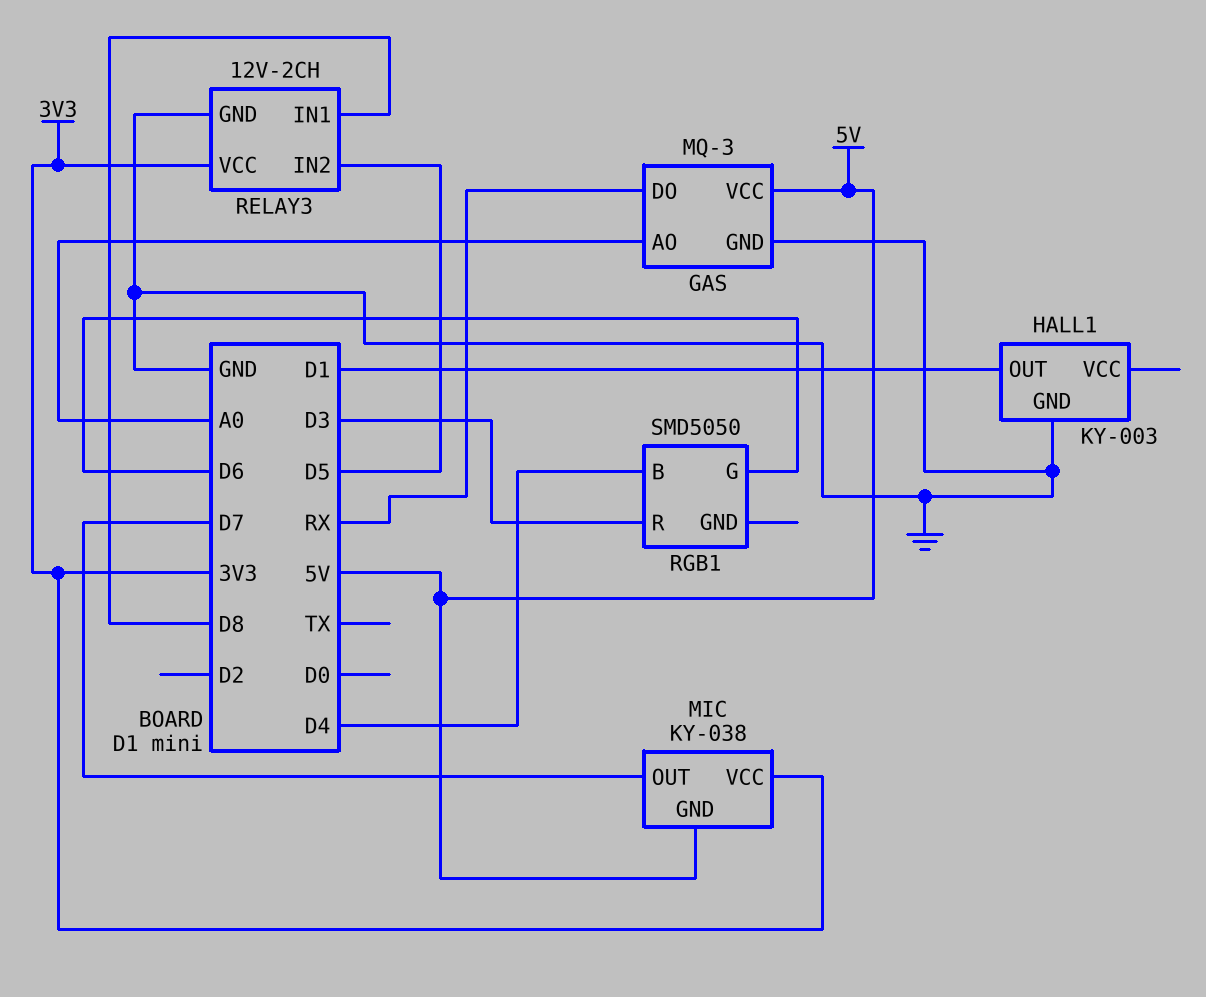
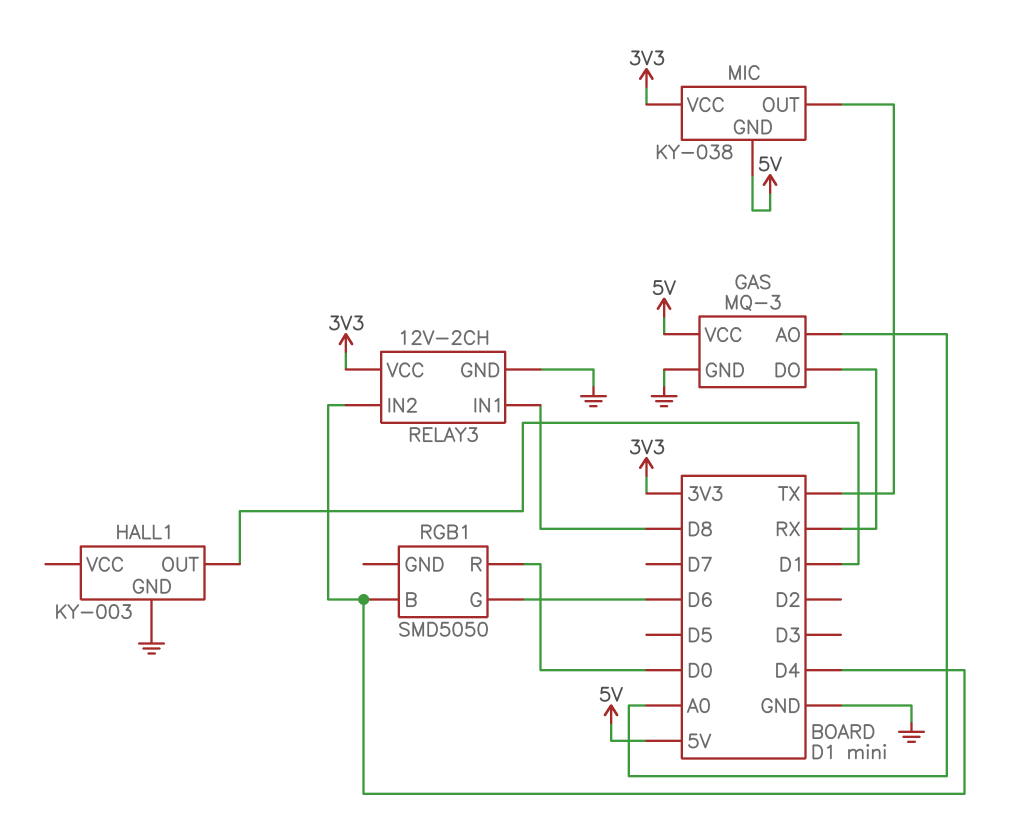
MIC pin OUT: D7 -> TX
RELAY3 pin IN2: D5 -> D4
RGB1 pin R: D3 -> D0

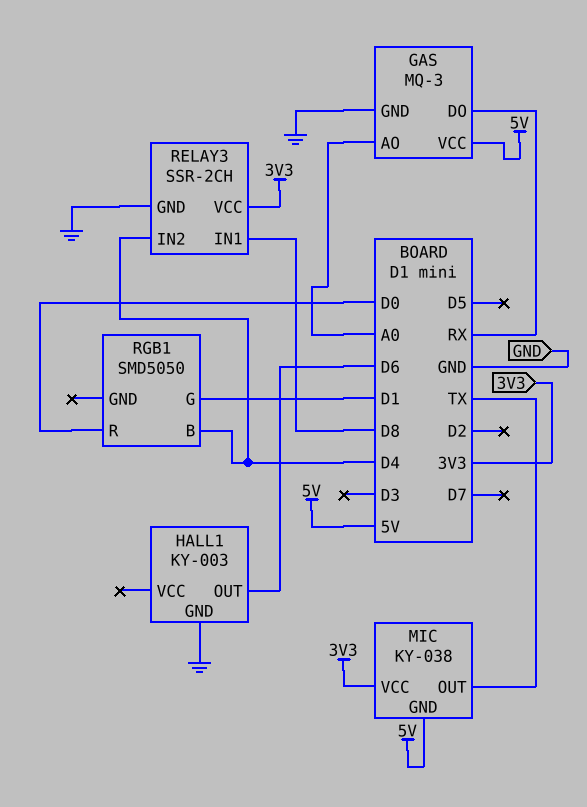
HALL1 pin OUT: D1 -> D6
RELAY3: 12V-2CH -> SSR-2CH
RGB1 pin G: D6 -> D1

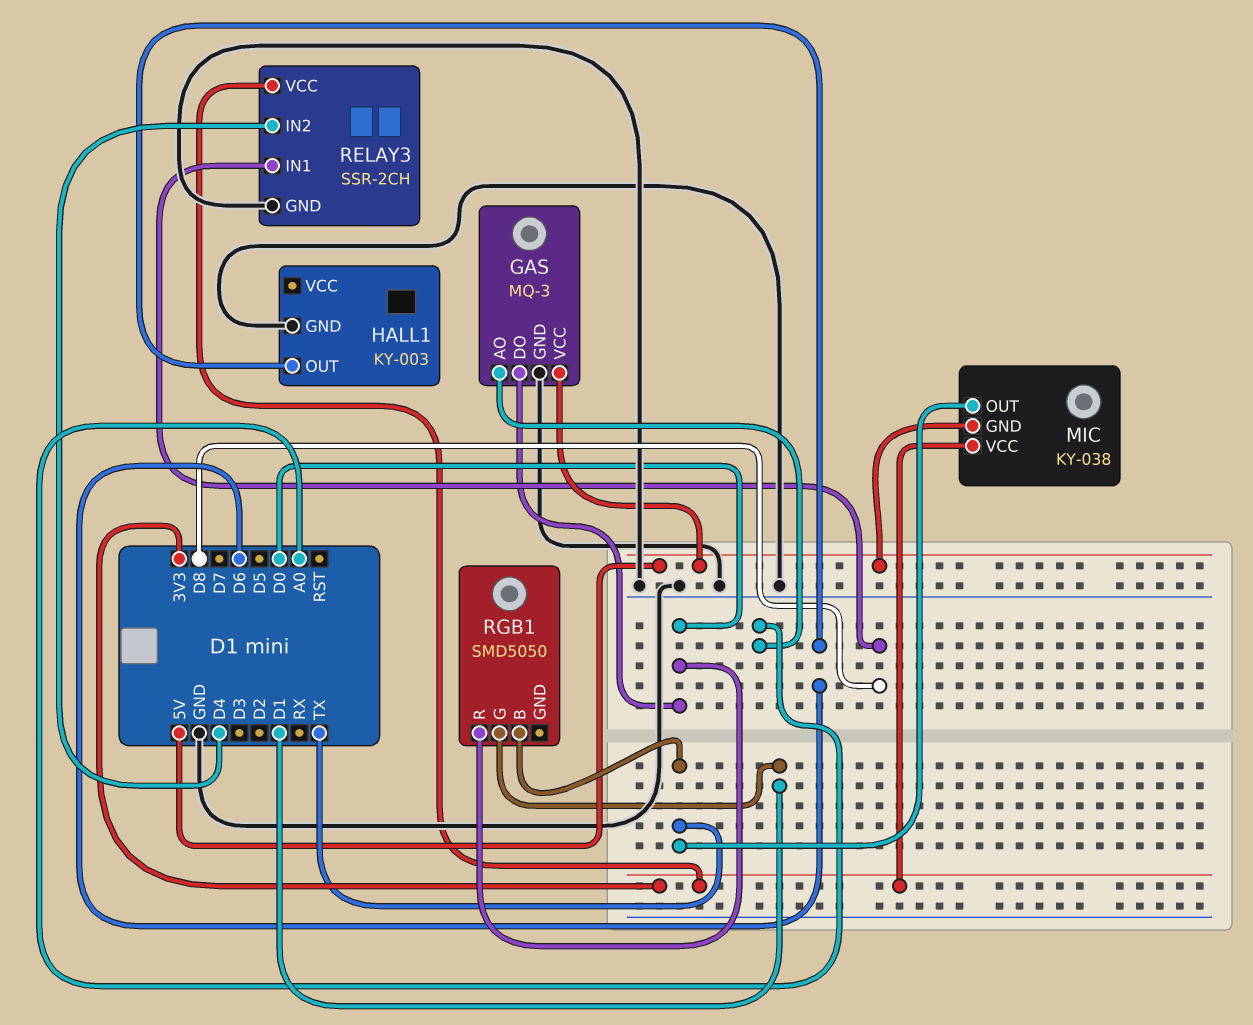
GAS pin DO: RX -> D0
RGB1 pin B: D4 -> TX

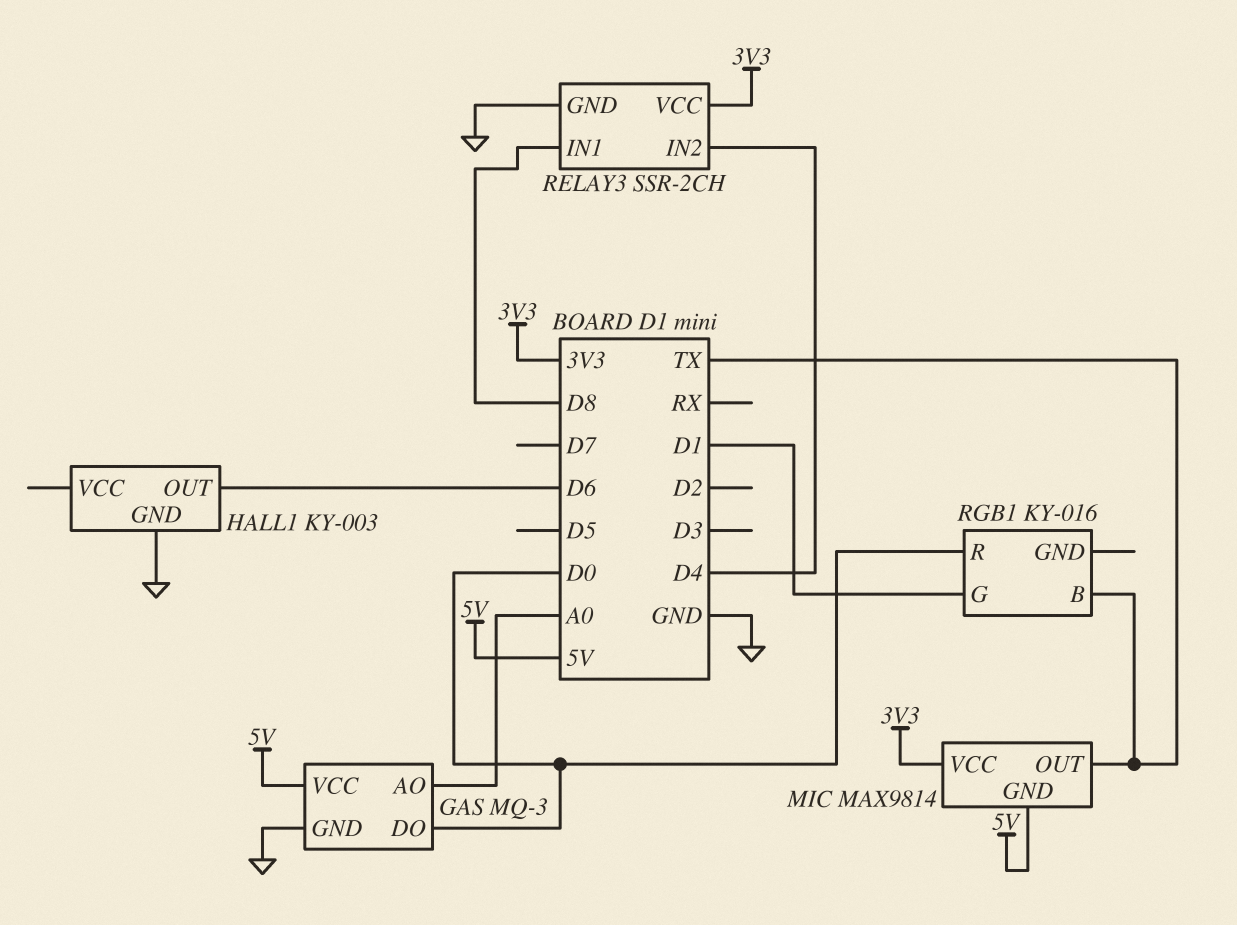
MIC: KY-038 -> MAX9814
RGB1: SMD5050 -> KY-016

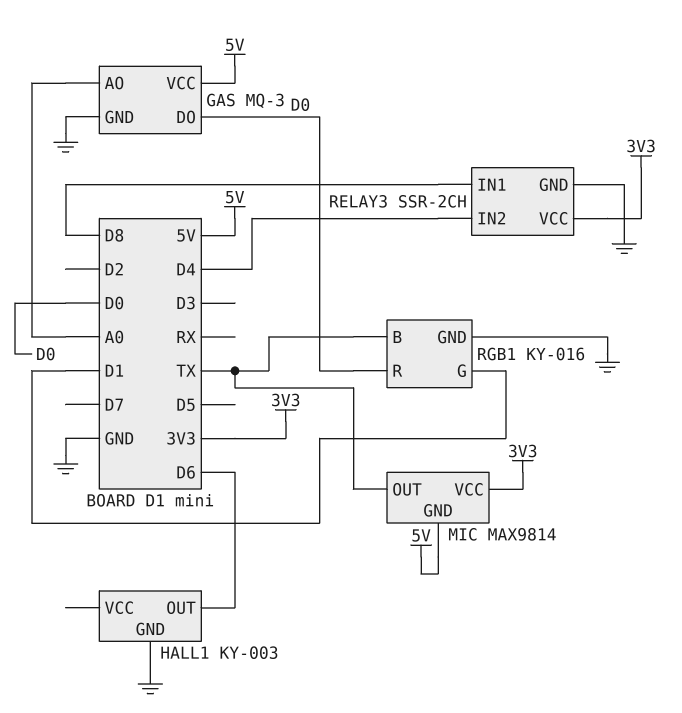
RGB1 pin GND: none -> GND

